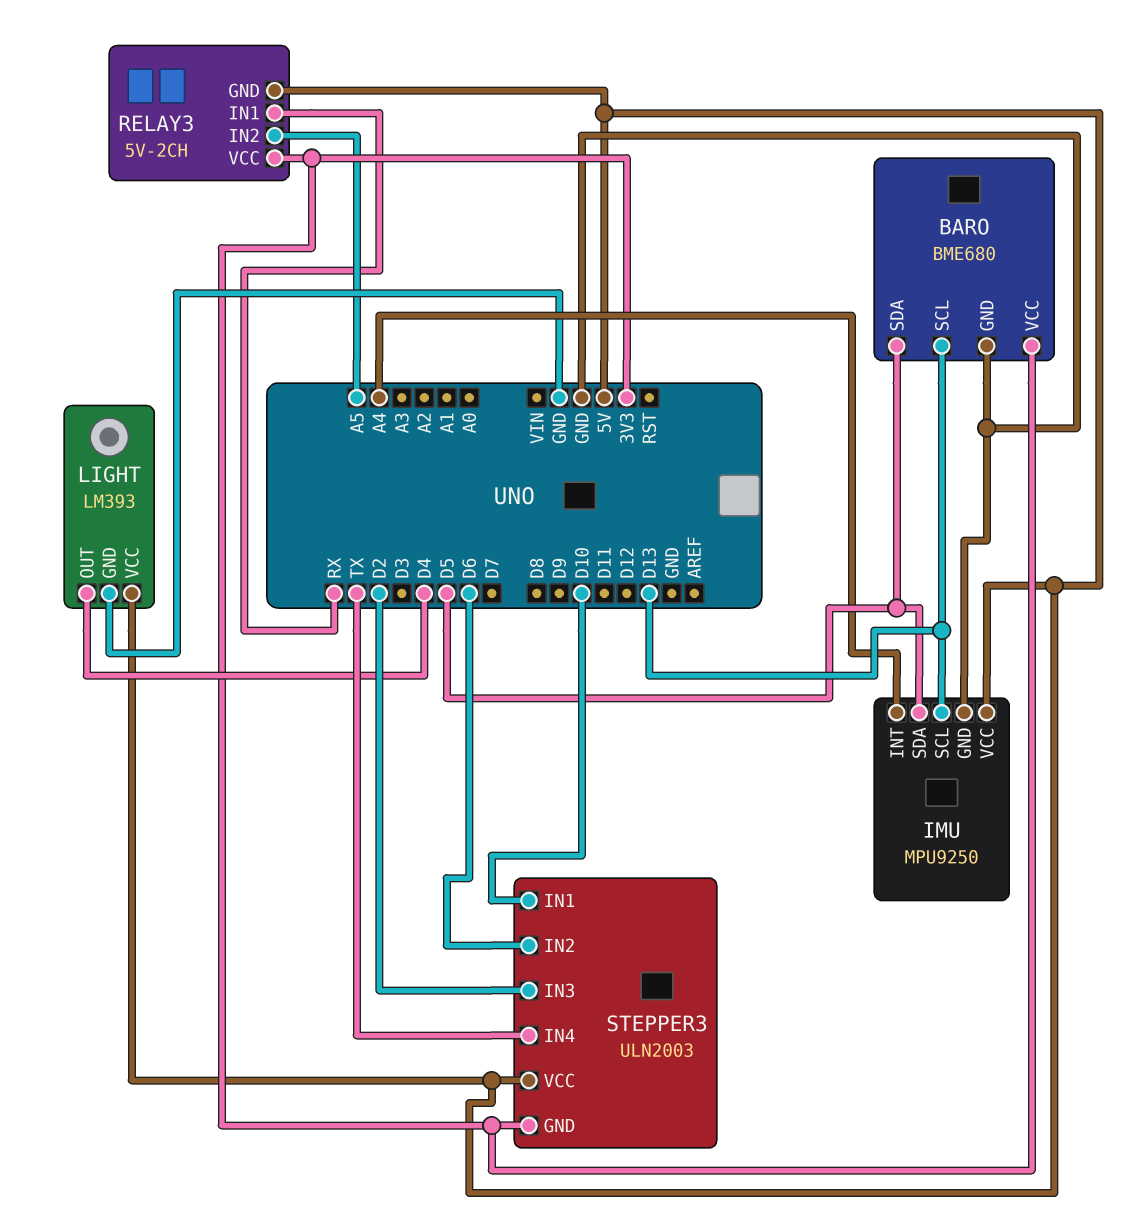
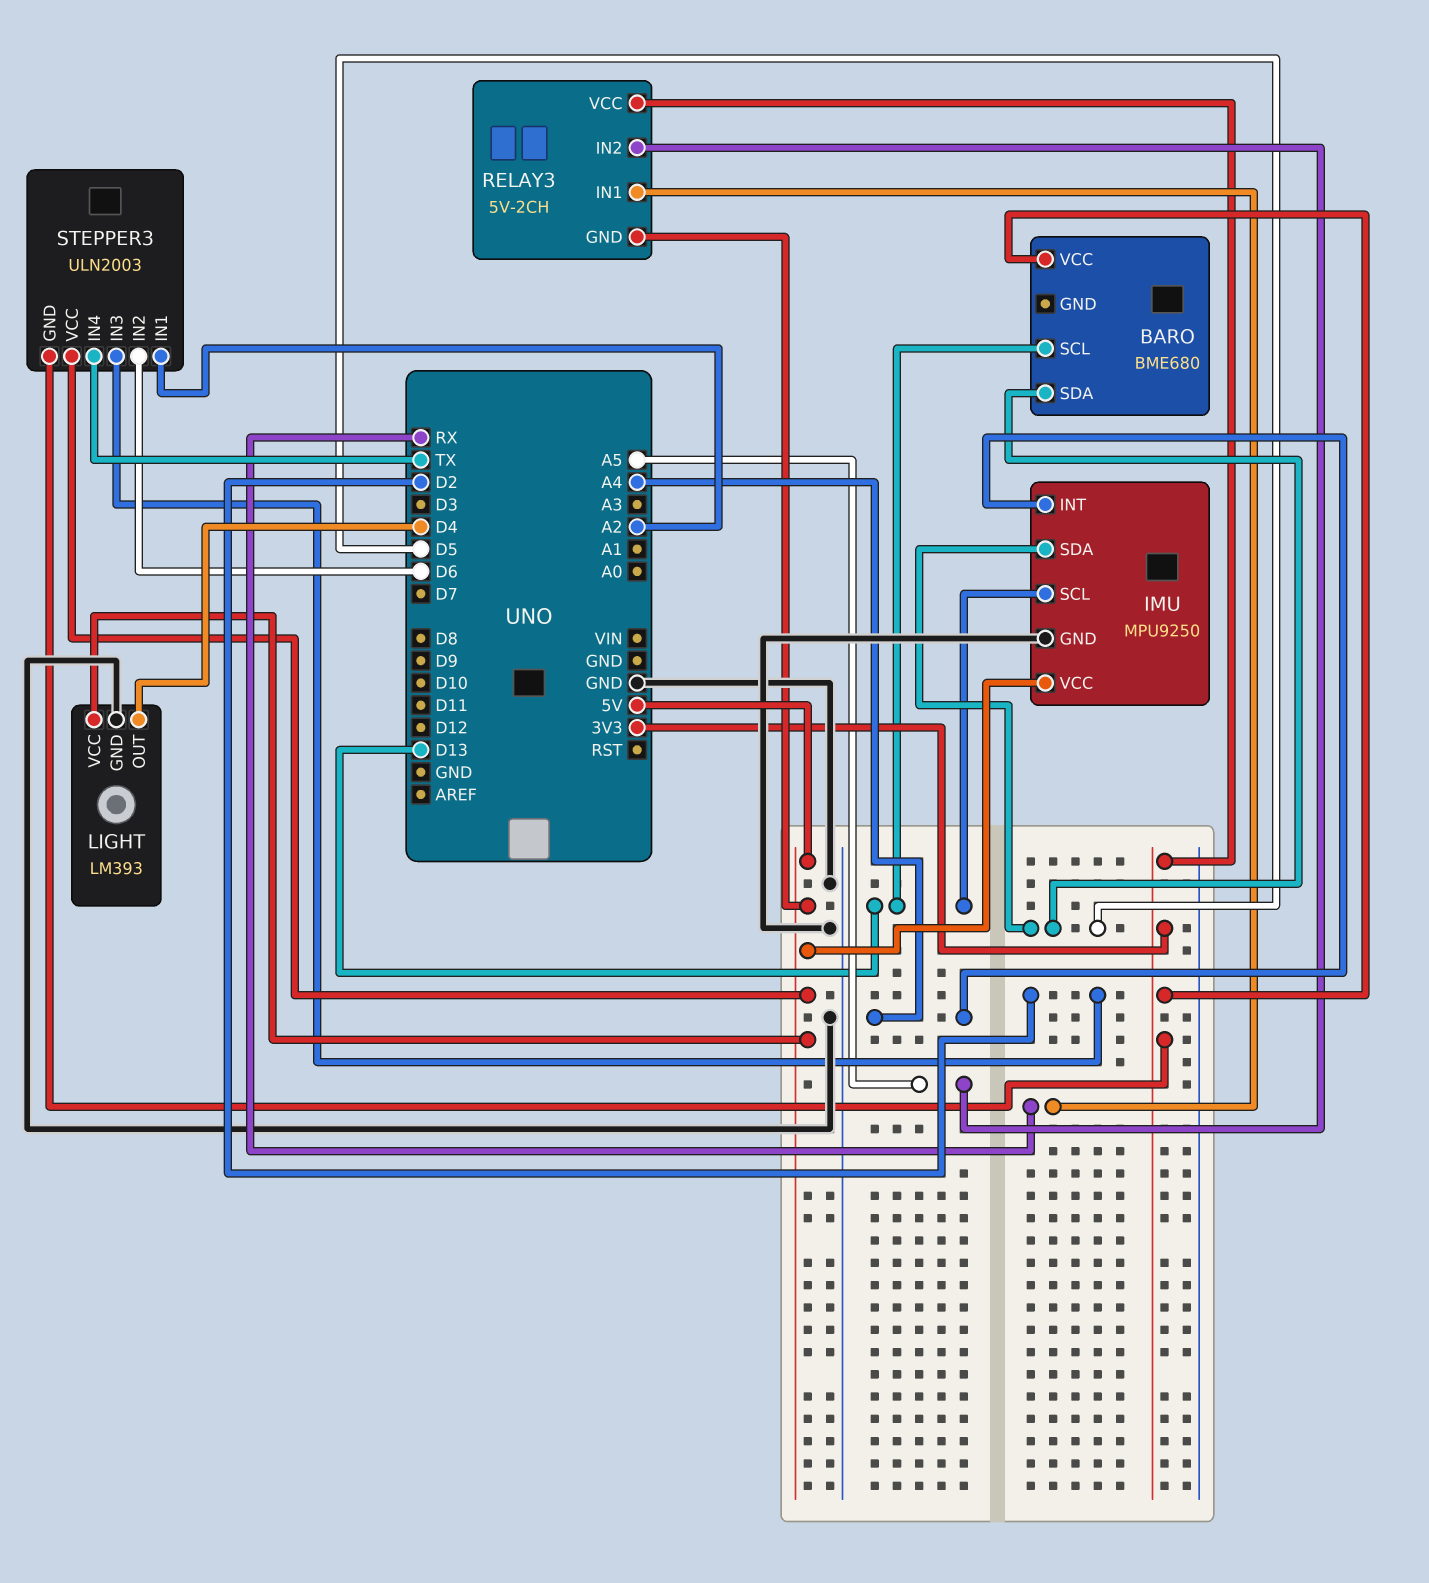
BARO pin GND: GND -> none
STEPPER3 pin IN1: D10 -> A2

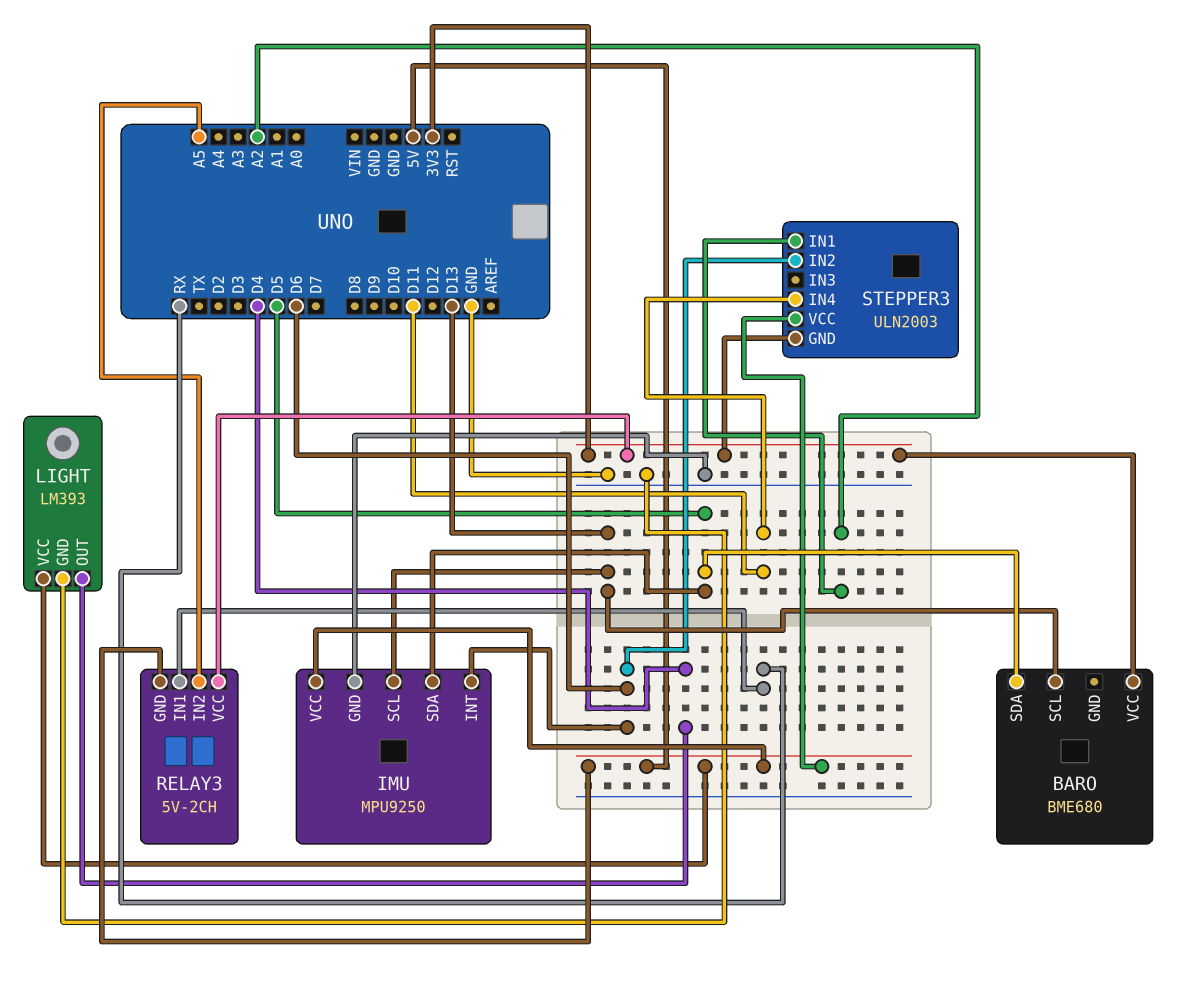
IMU pin INT: A4 -> D6
STEPPER3 pin IN3: D2 -> none
STEPPER3 pin IN4: TX -> D11

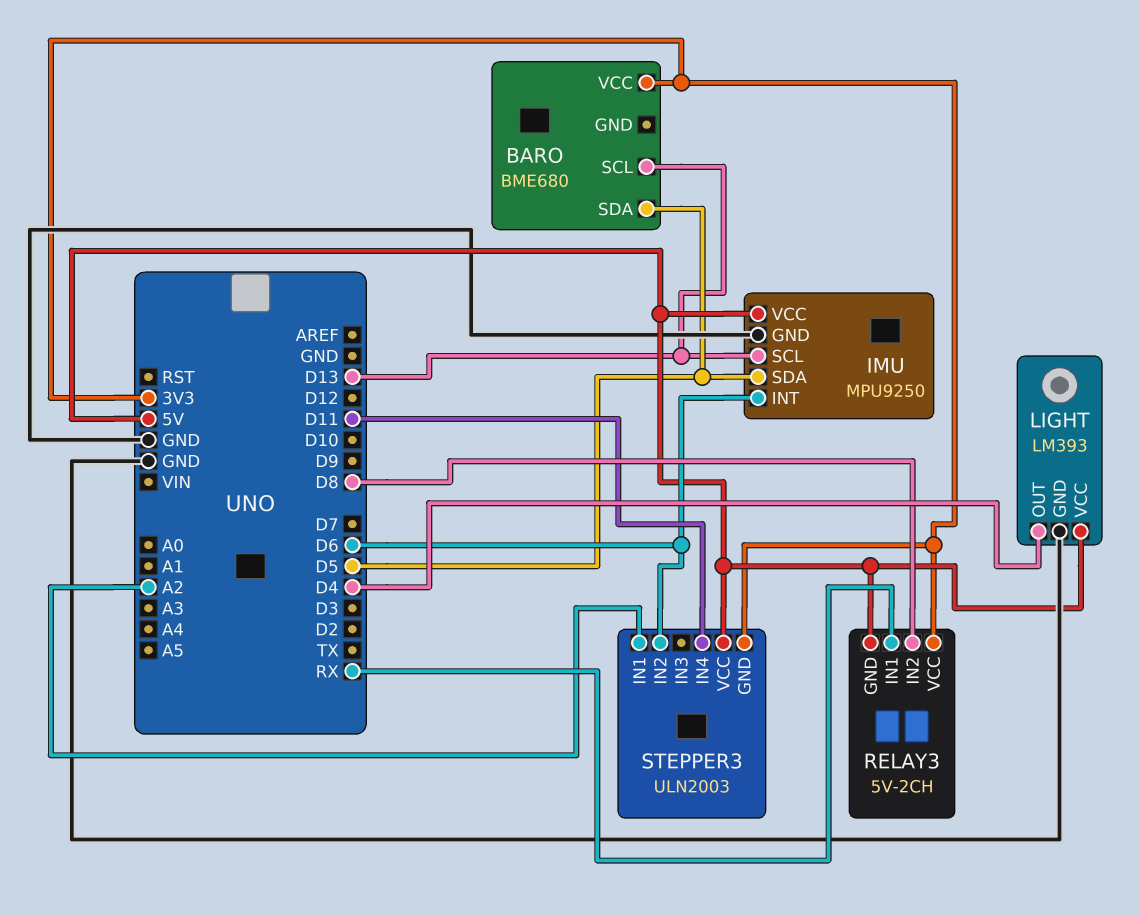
RELAY3 pin IN2: A5 -> D8

